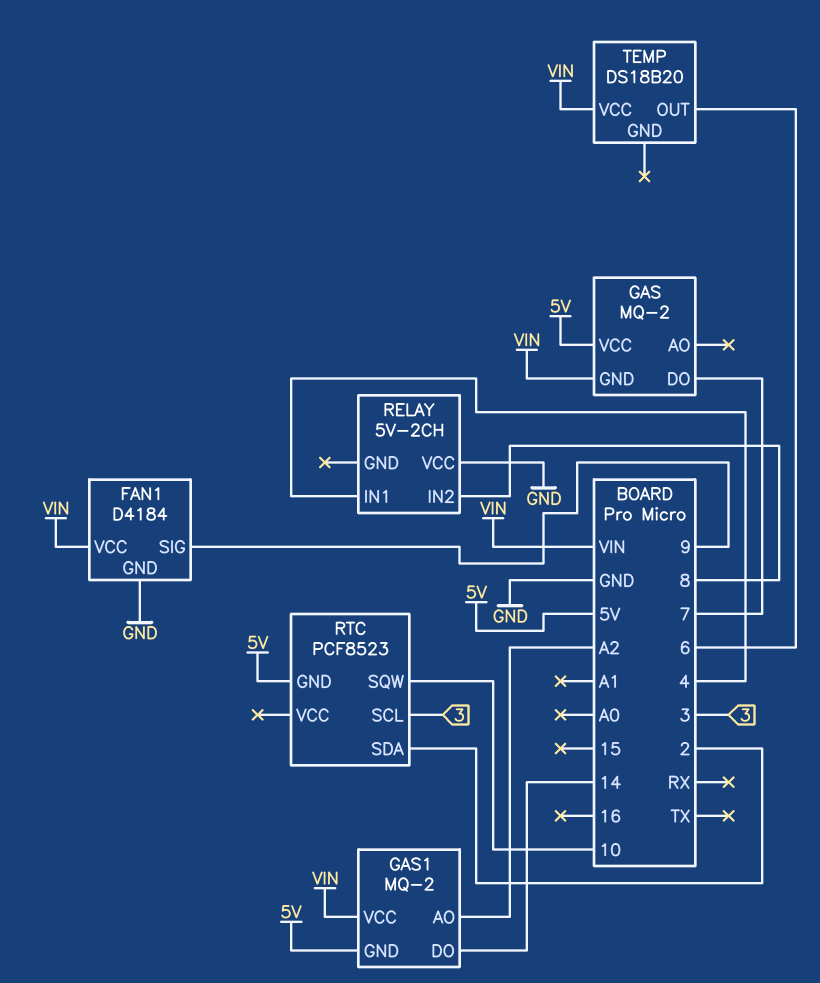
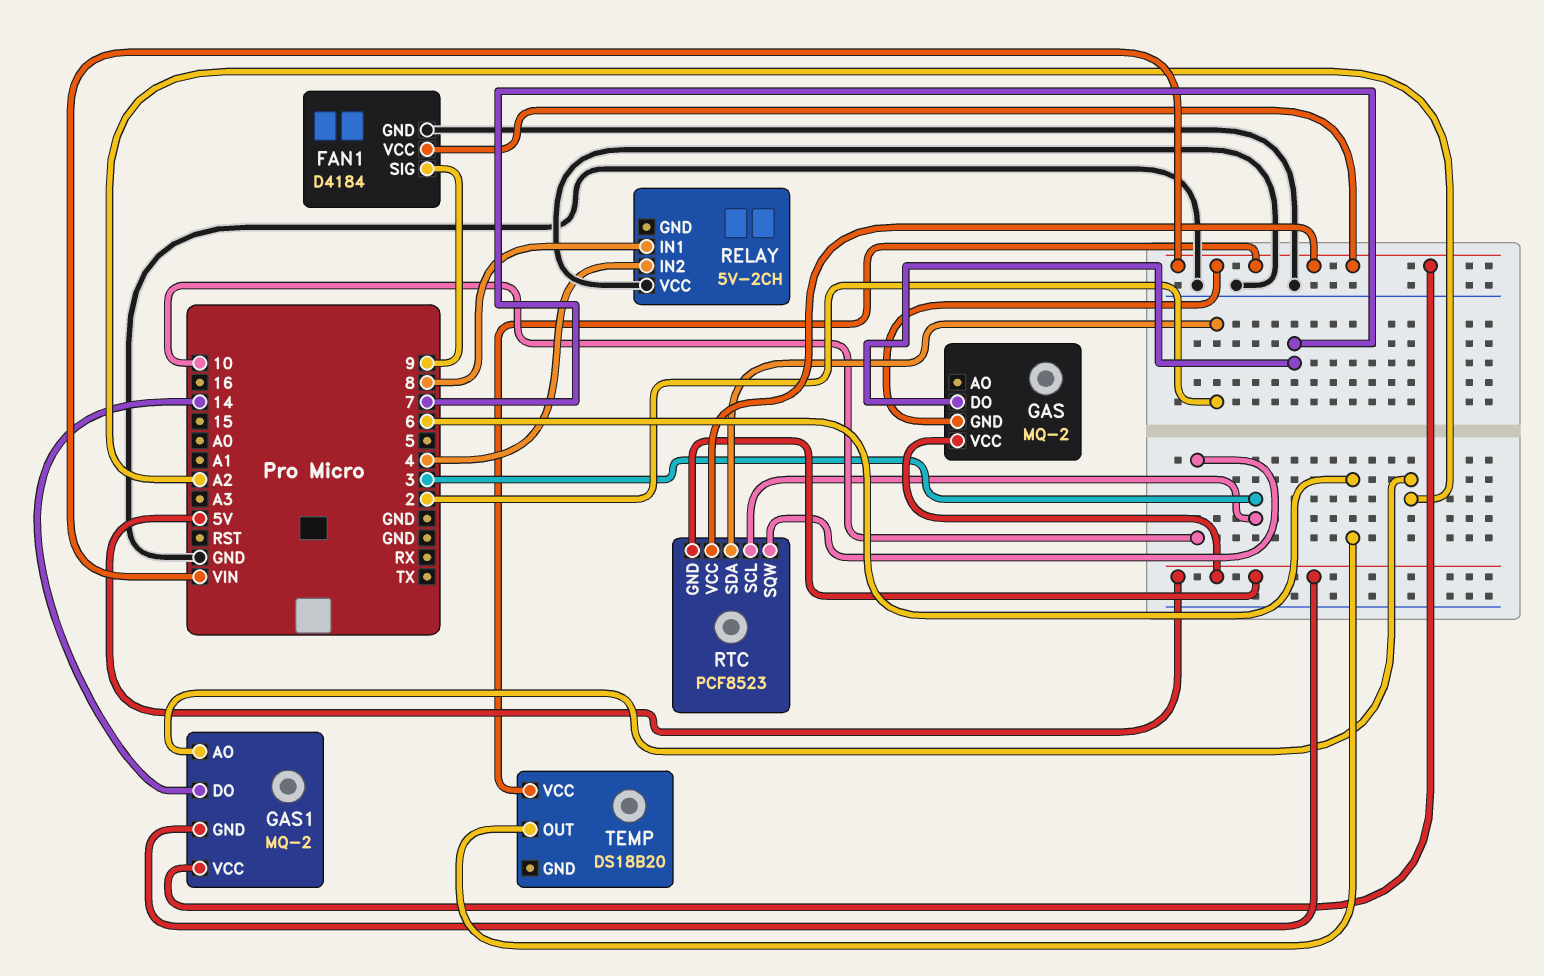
RELAY pin IN1: 4 -> 8
RELAY pin IN2: 8 -> 4
RTC pin VCC: none -> VIN

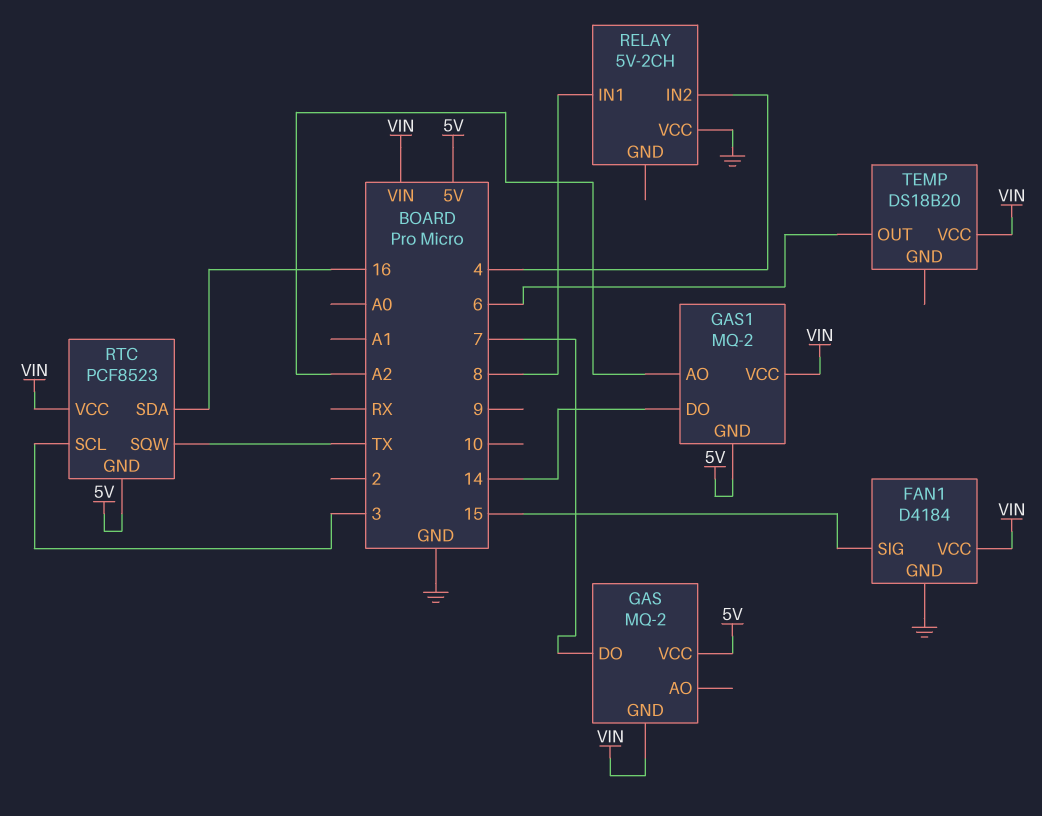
FAN1 pin SIG: 9 -> 15
RTC pin SDA: 2 -> 16
RTC pin SQW: 10 -> TX

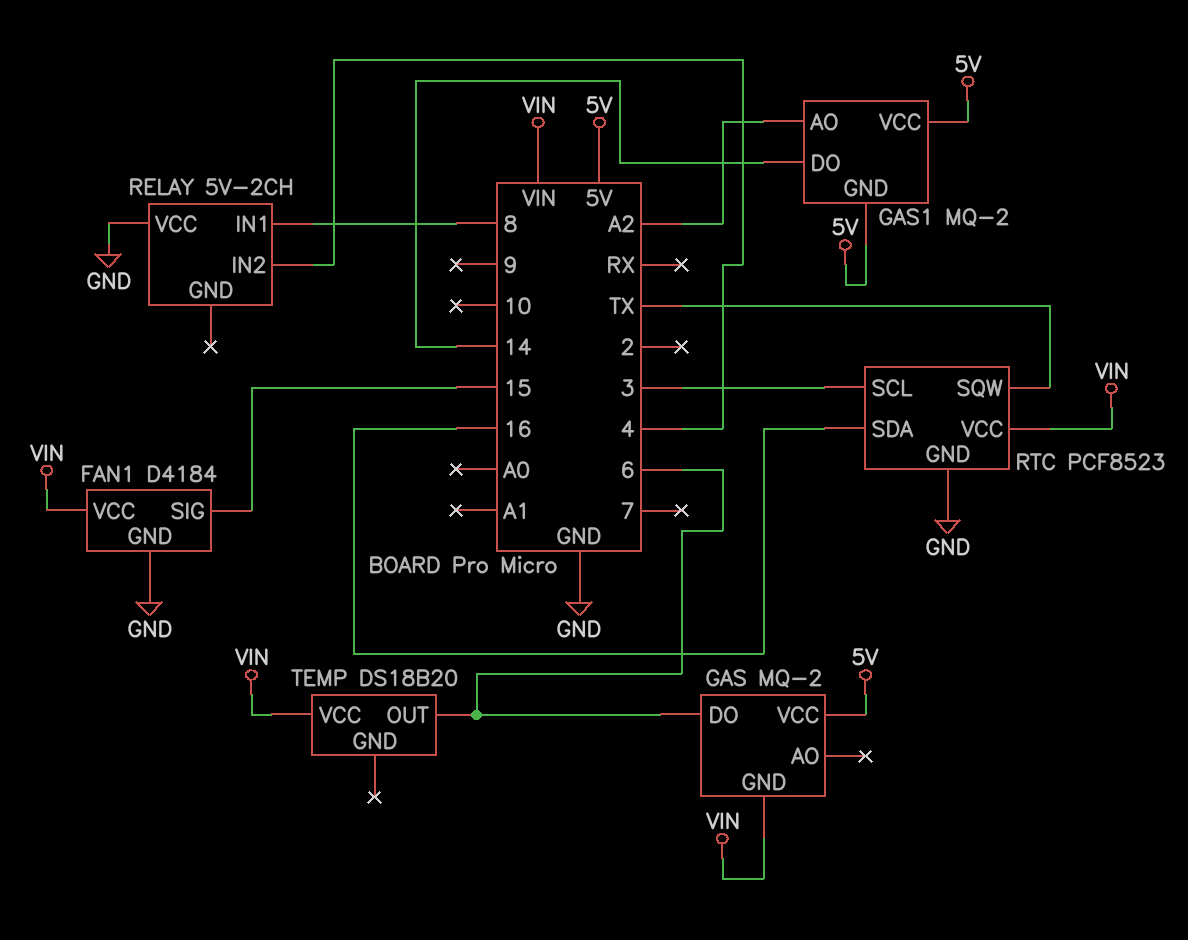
GAS pin DO: 7 -> 6
GAS1 pin VCC: VIN -> 5V
RTC pin GND: 5V -> GND

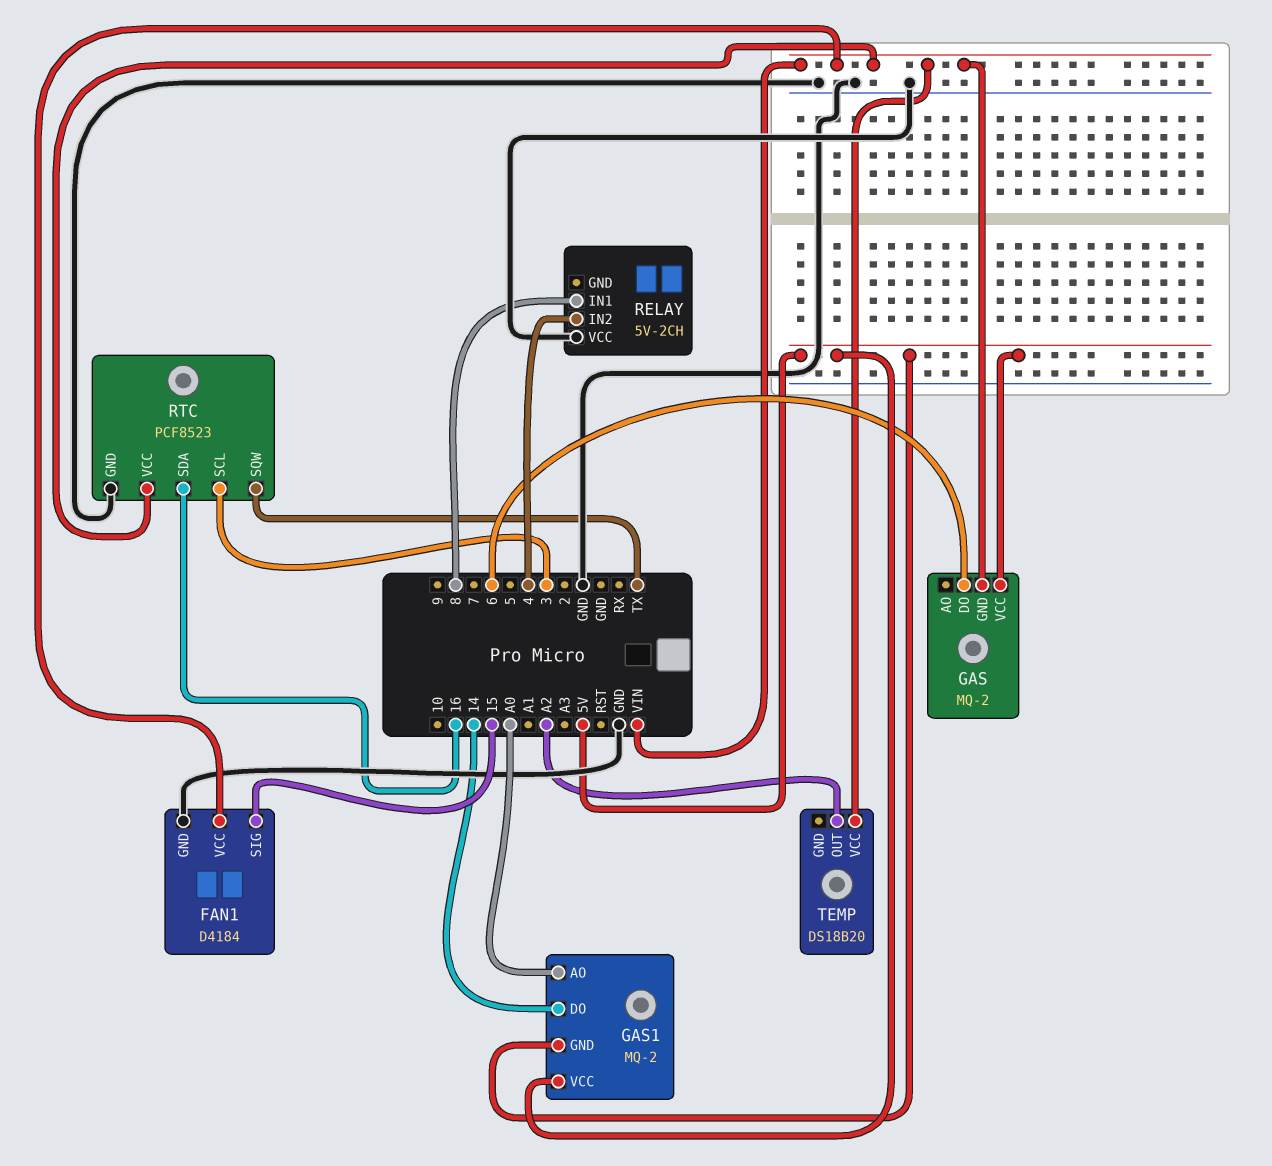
GAS1 pin AO: A2 -> A0
TEMP pin OUT: 6 -> A2

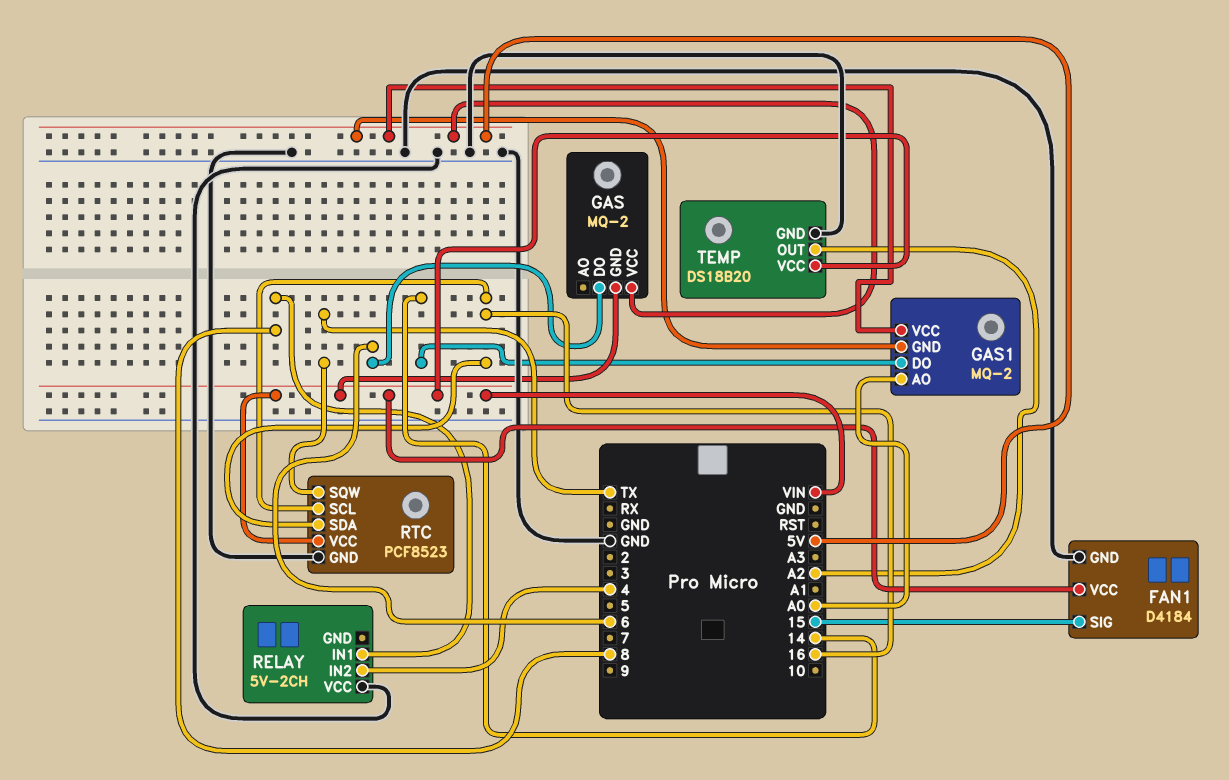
RTC pin SCL: 3 -> 16
TEMP pin GND: none -> GND

